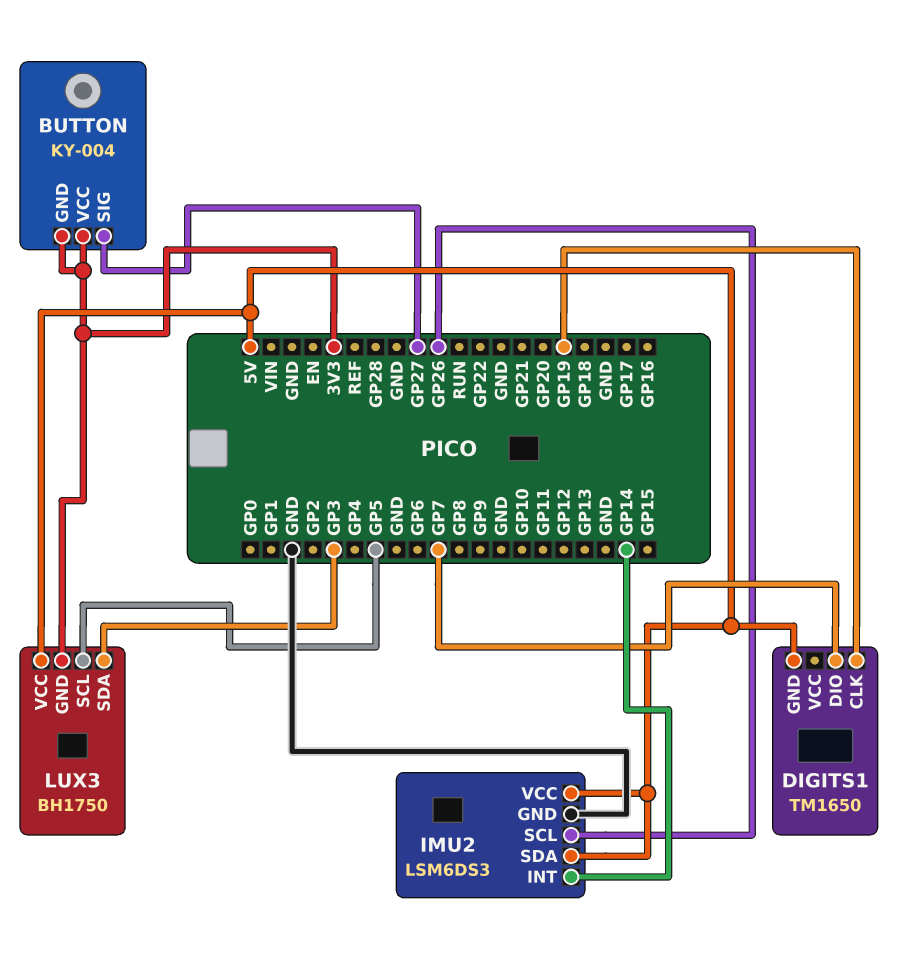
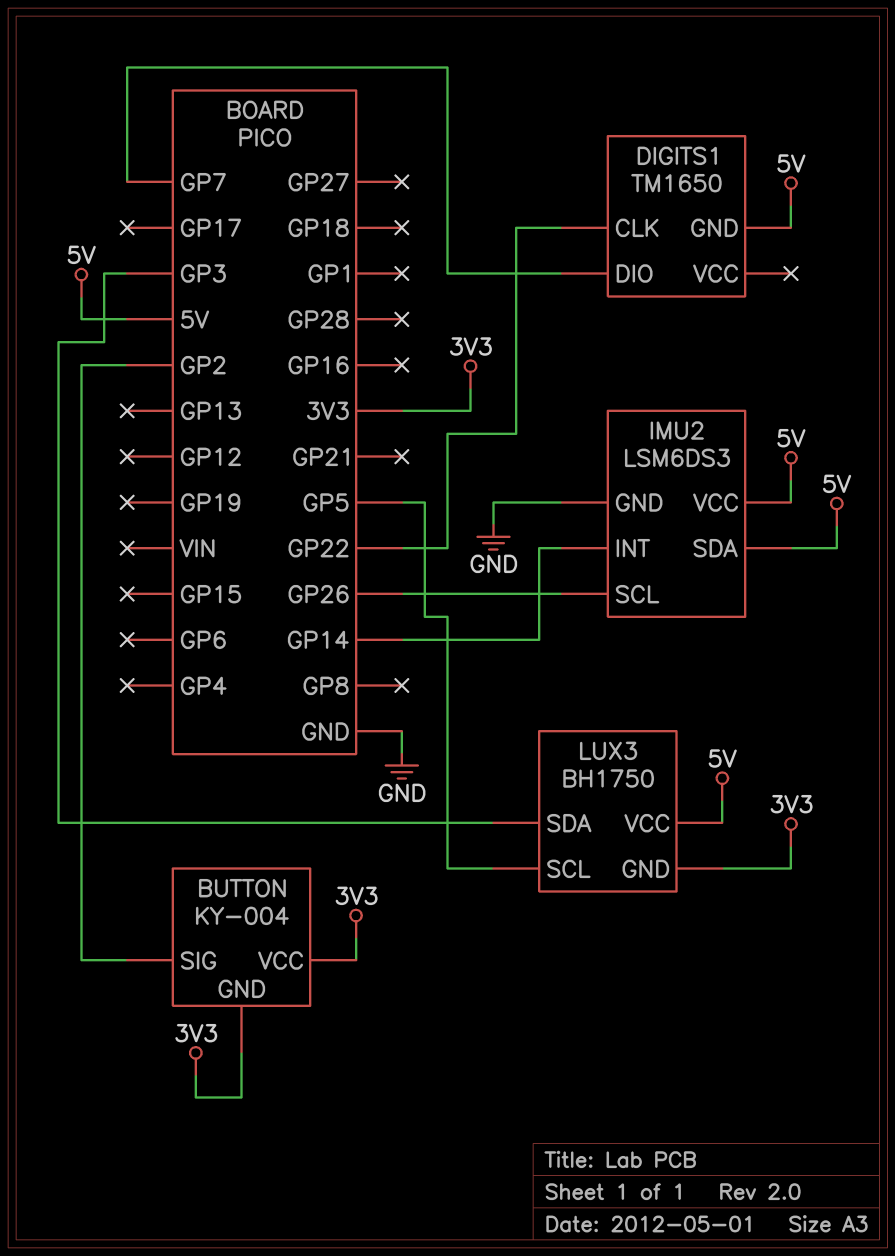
BUTTON pin SIG: GP27 -> GP2
DIGITS1 pin CLK: GP19 -> GP22

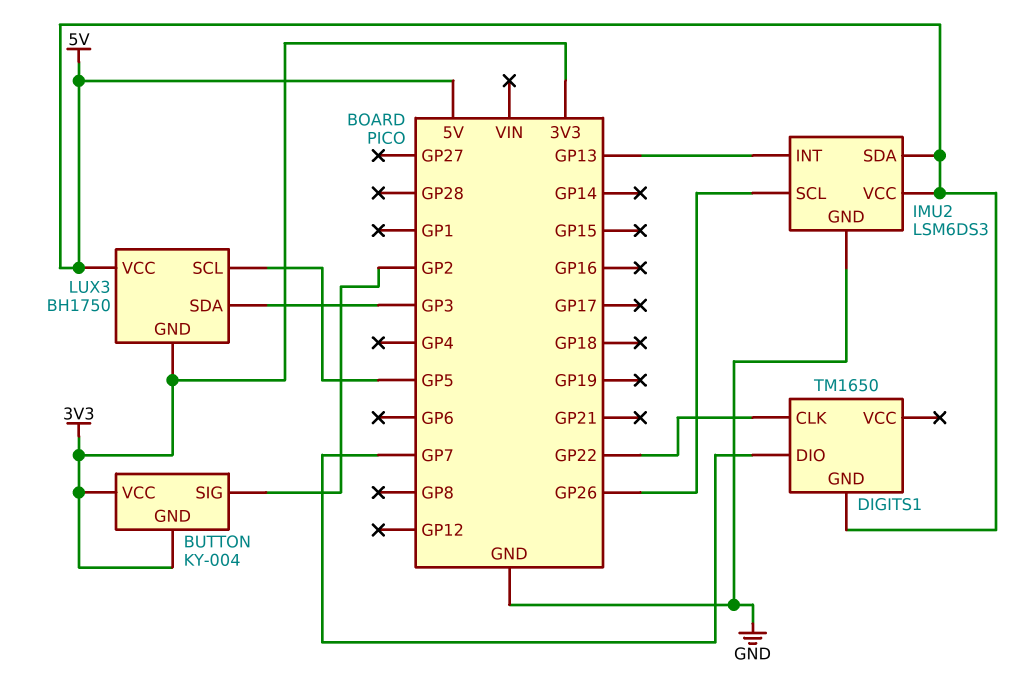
IMU2 pin INT: GP14 -> GP13

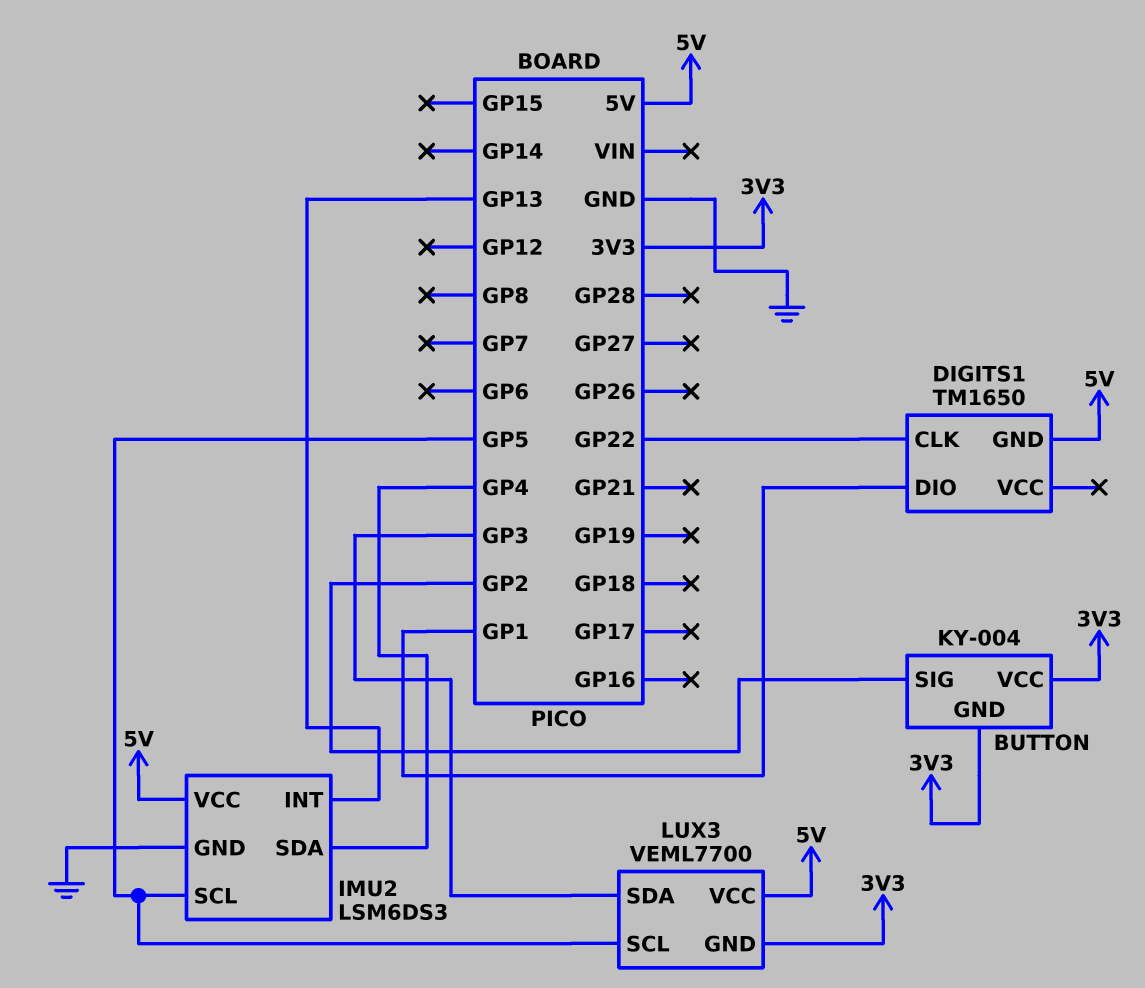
DIGITS1 pin DIO: GP7 -> GP1
IMU2 pin SCL: GP26 -> GP5
IMU2 pin SDA: 5V -> GP4
LUX3: BH1750 -> VEML7700

